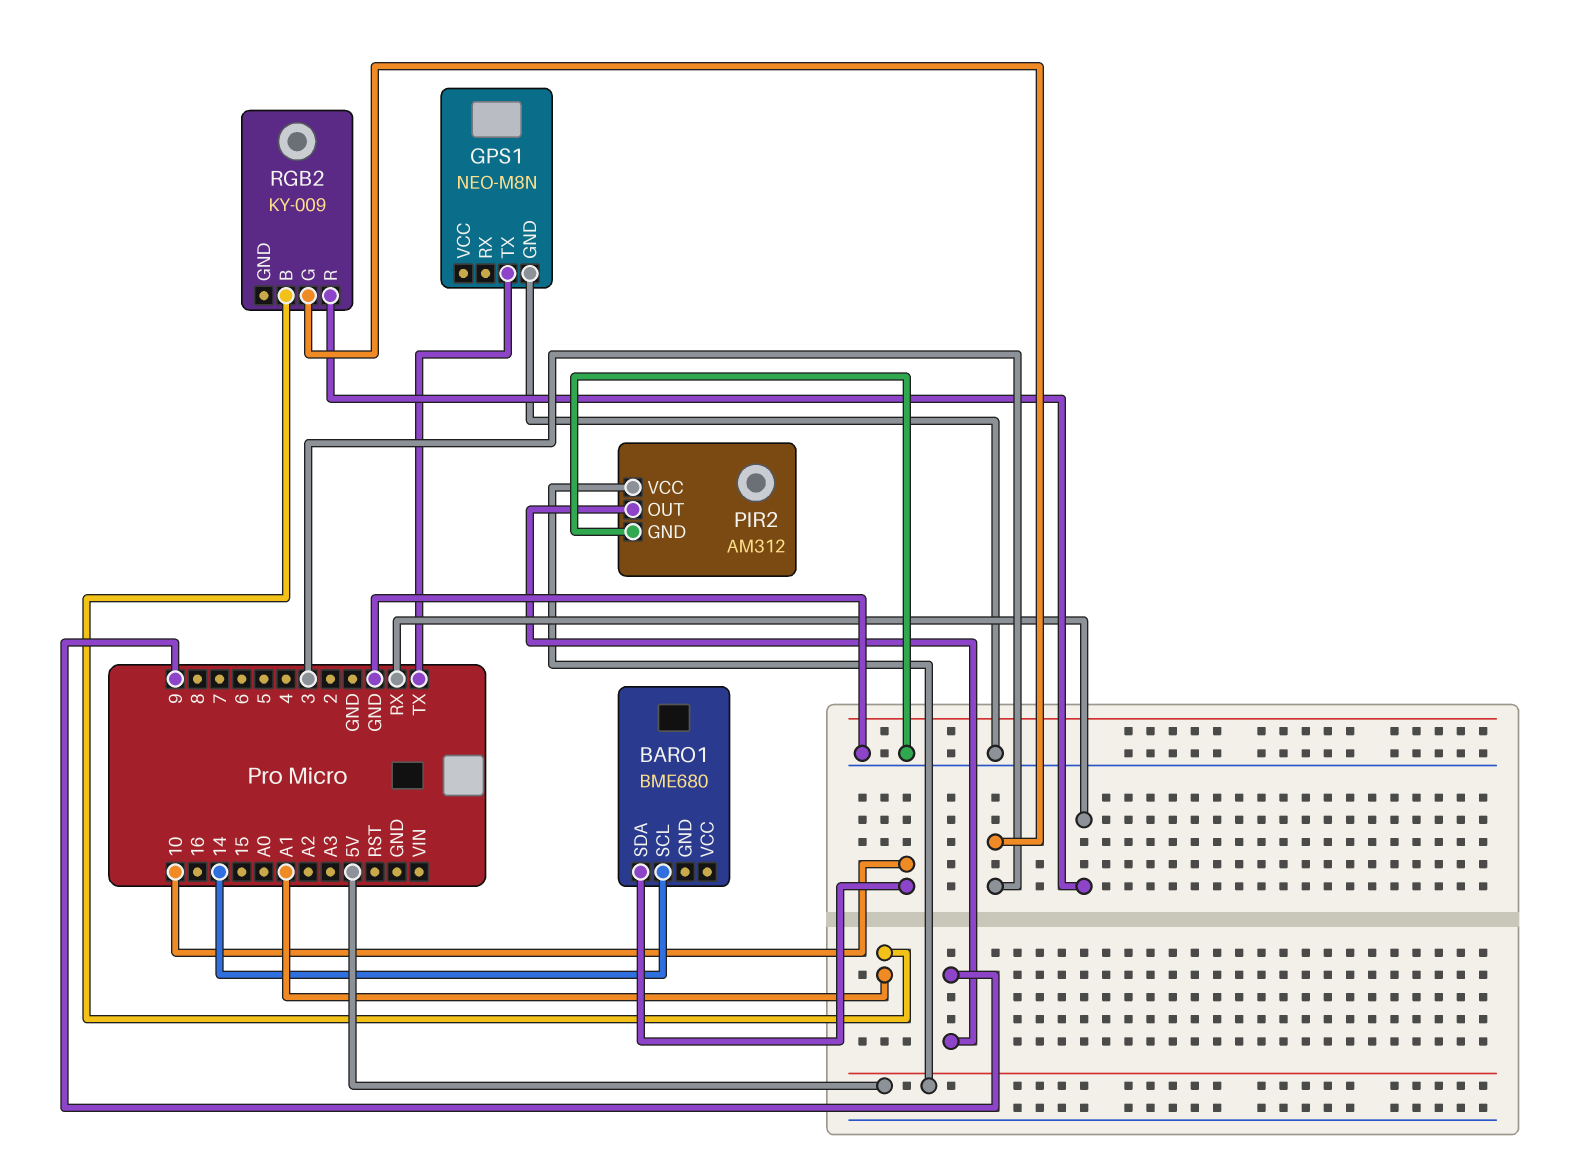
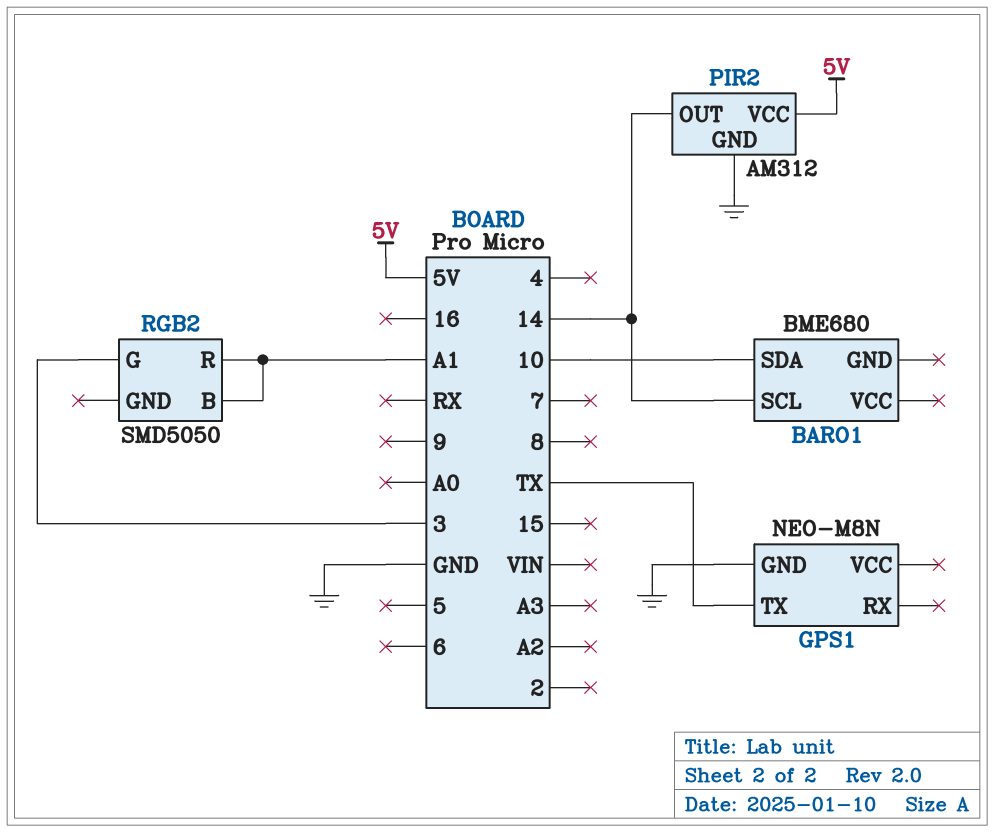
PIR2 pin OUT: 9 -> 14
RGB2: KY-009 -> SMD5050
RGB2 pin R: RX -> A1

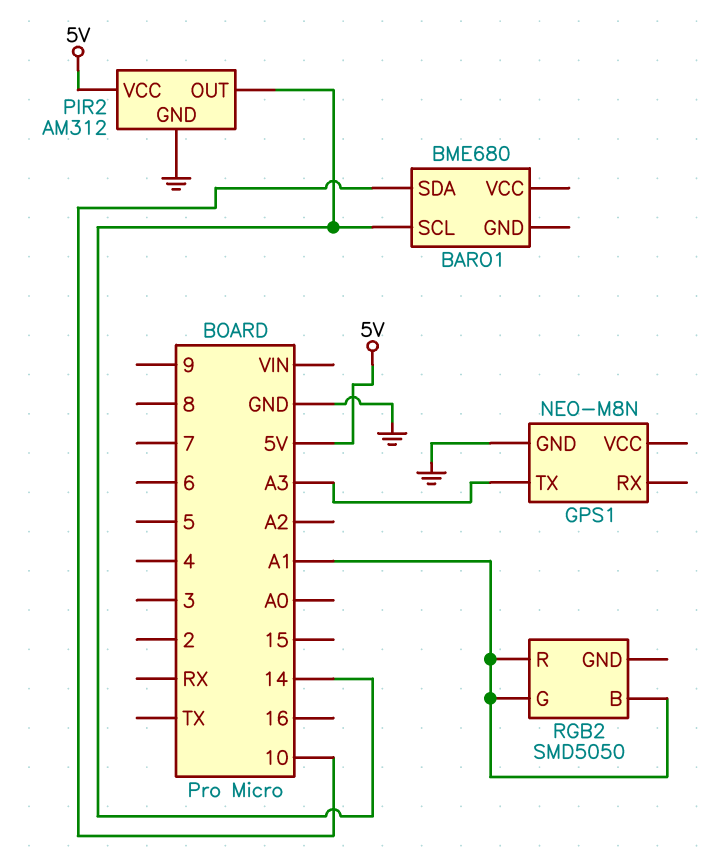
GPS1 pin TX: TX -> A3
RGB2 pin G: 3 -> A1

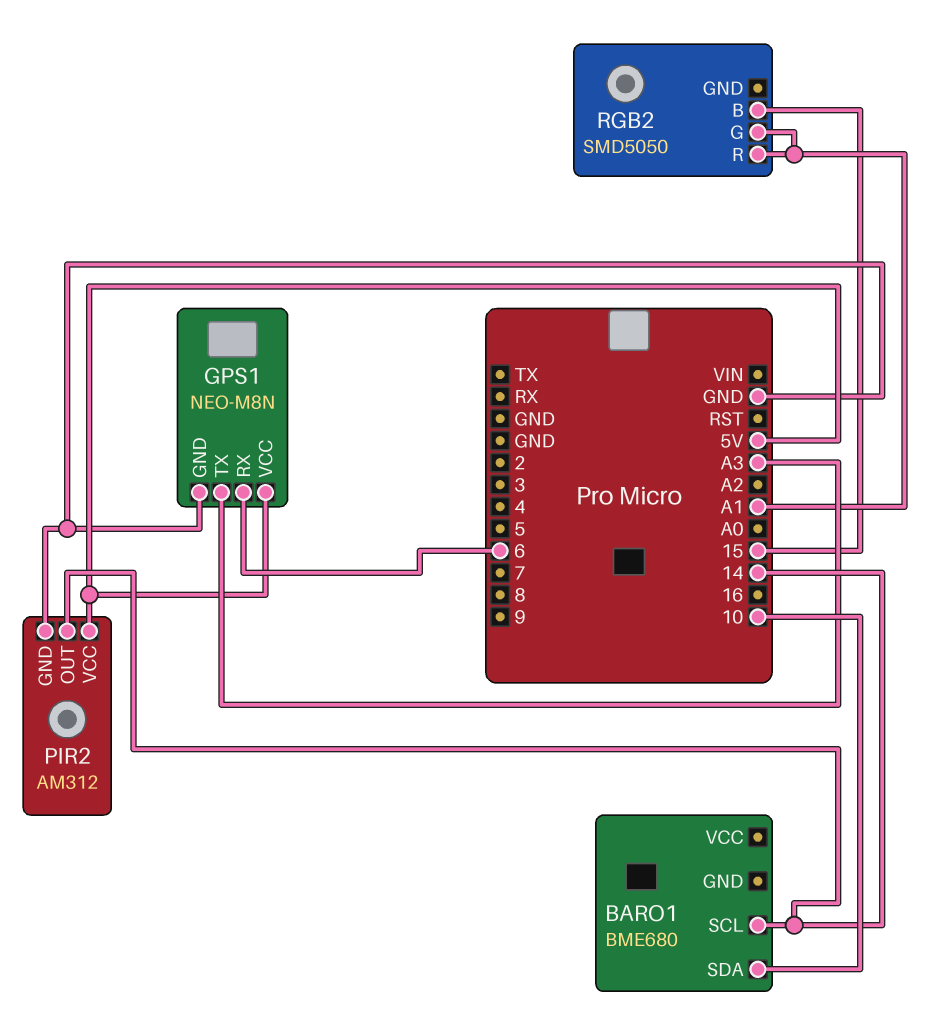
GPS1 pin RX: none -> 6
GPS1 pin VCC: none -> 5V
RGB2 pin B: A1 -> 15

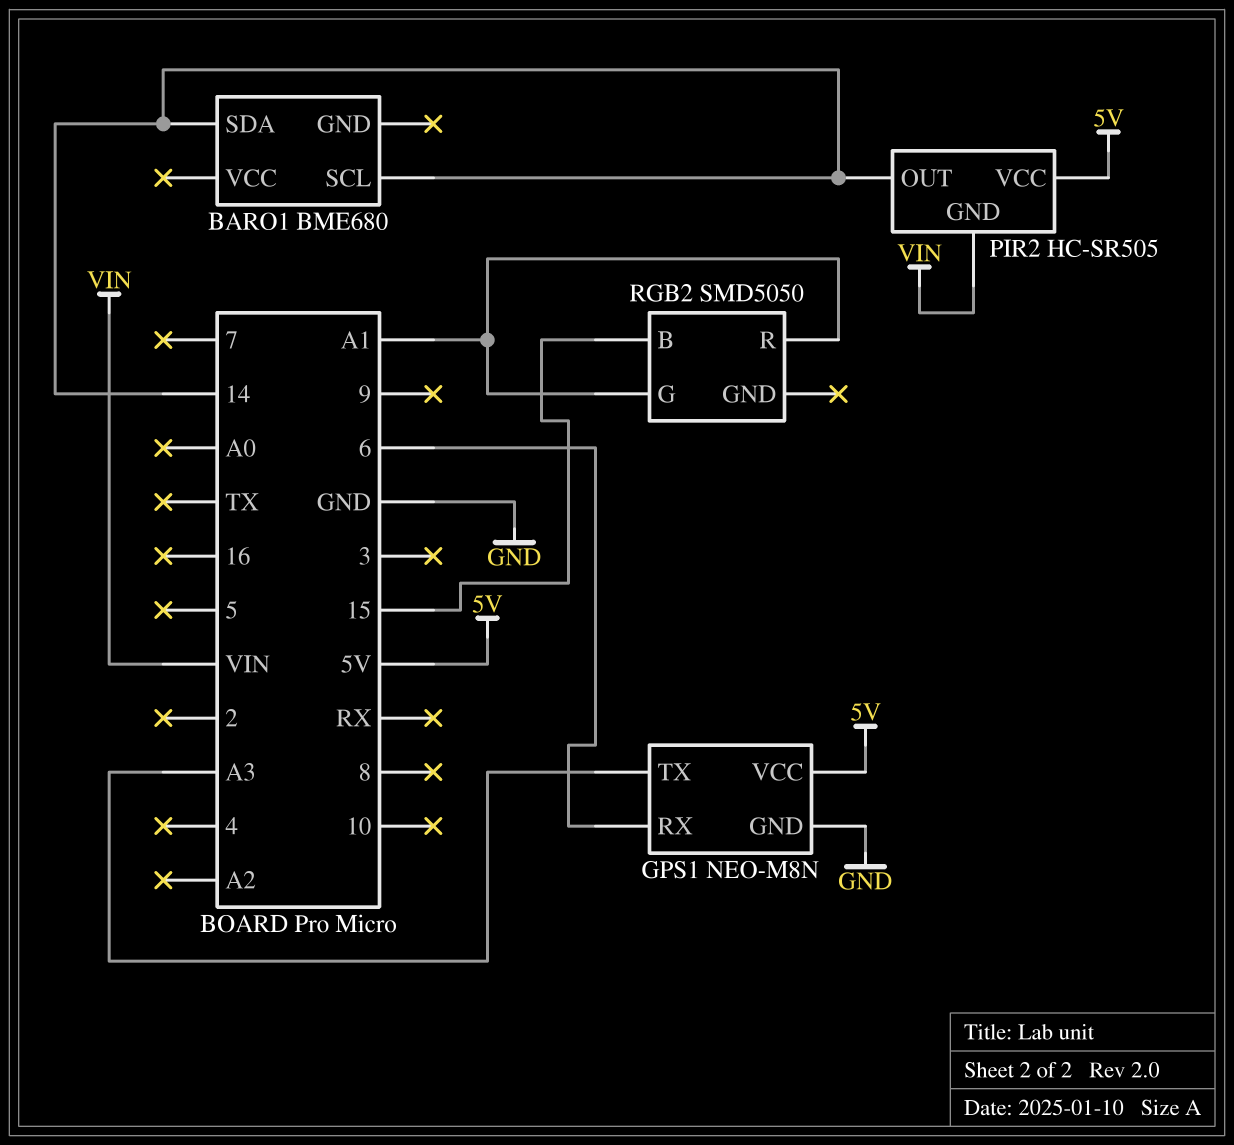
BARO1 pin SDA: 10 -> 14
PIR2: AM312 -> HC-SR505
PIR2 pin GND: GND -> VIN

